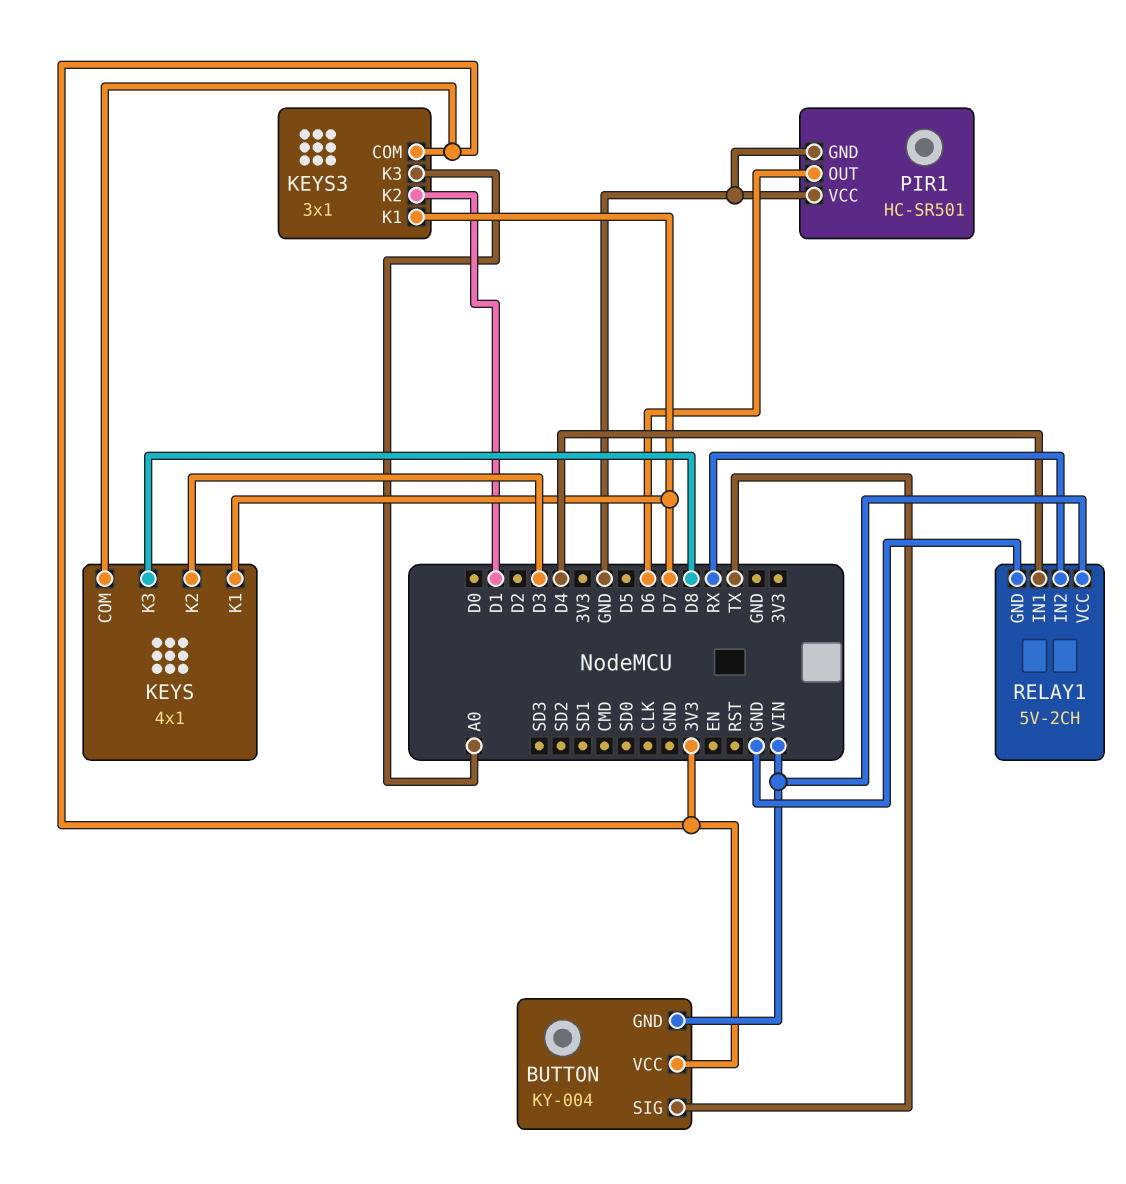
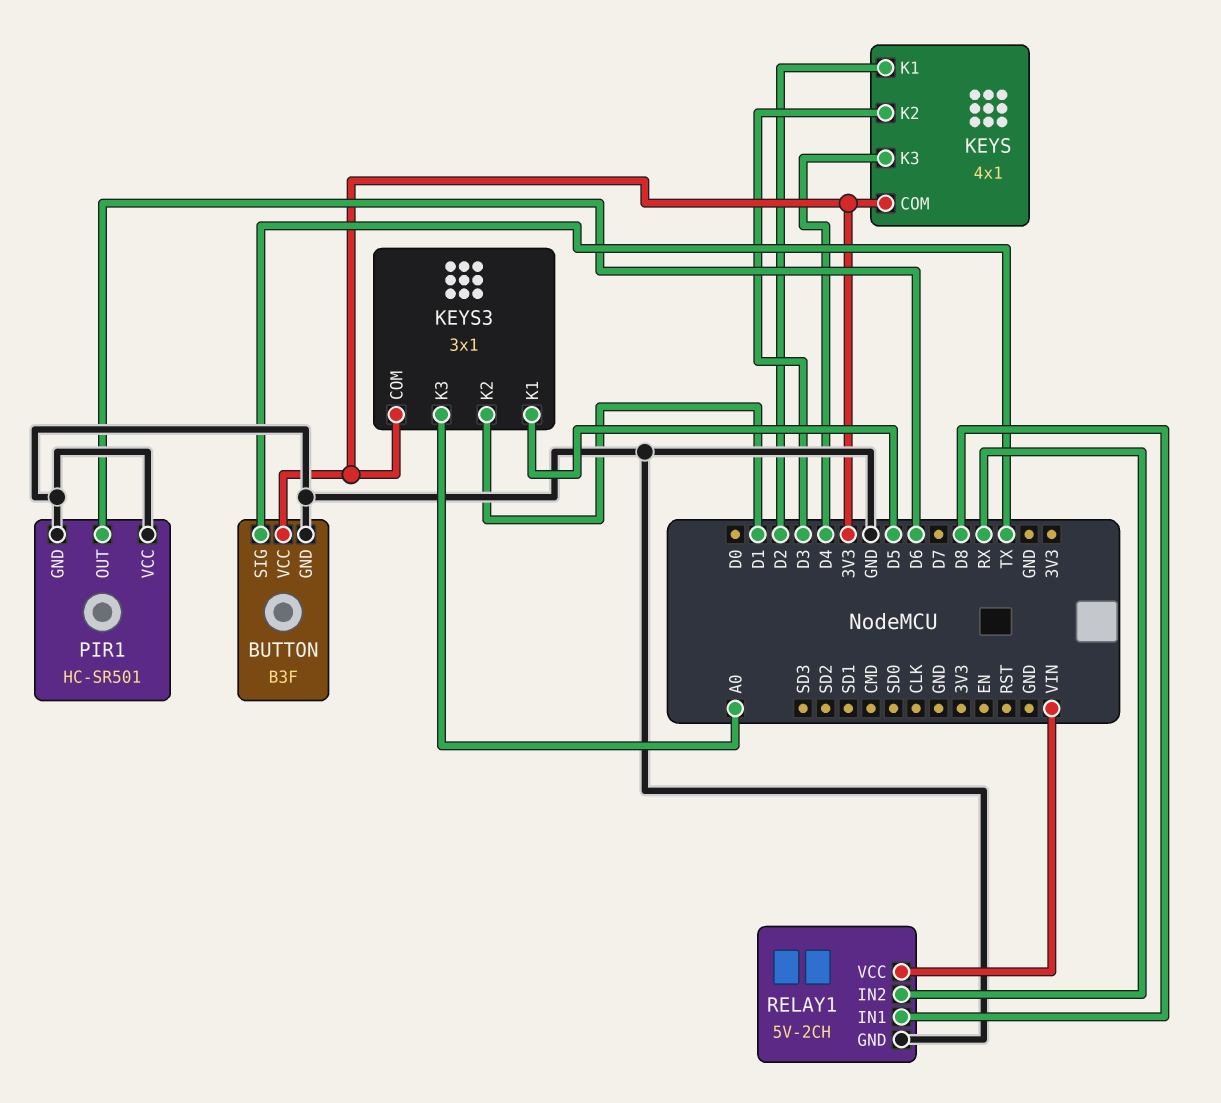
BUTTON: KY-004 -> B3F
BUTTON pin GND: VIN -> GND
KEYS pin K1: D7 -> D2
KEYS pin K3: D8 -> D4
KEYS3 pin K1: D7 -> D5
RELAY1 pin IN1: D4 -> D8

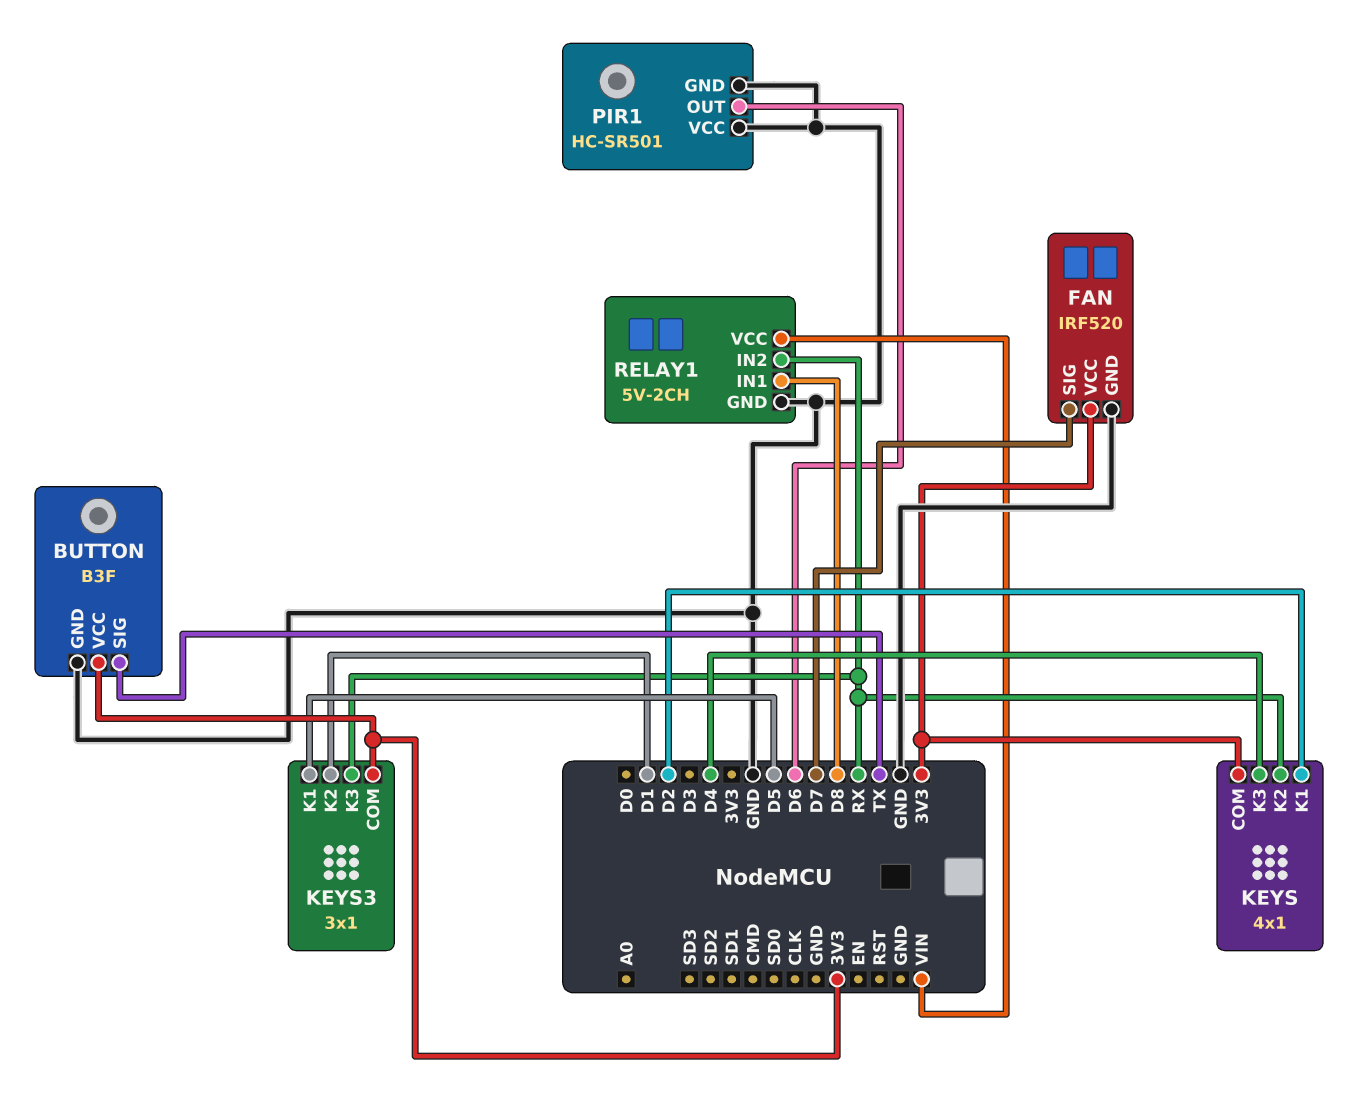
FAN: none -> IRF520
FAN pin GND: none -> GND
FAN pin SIG: none -> D7
FAN pin VCC: none -> 3V3
KEYS pin K2: D3 -> RX
KEYS3 pin K3: A0 -> RX

